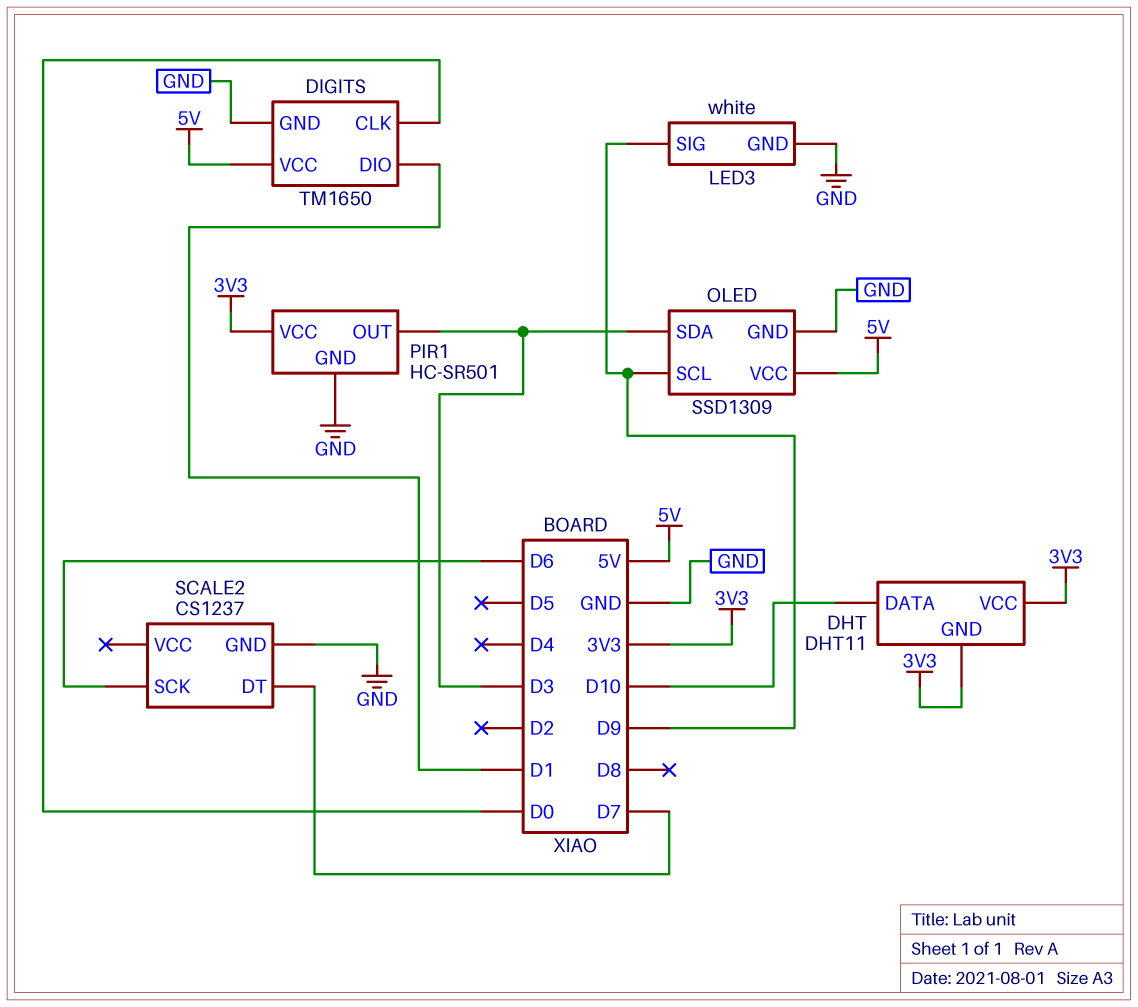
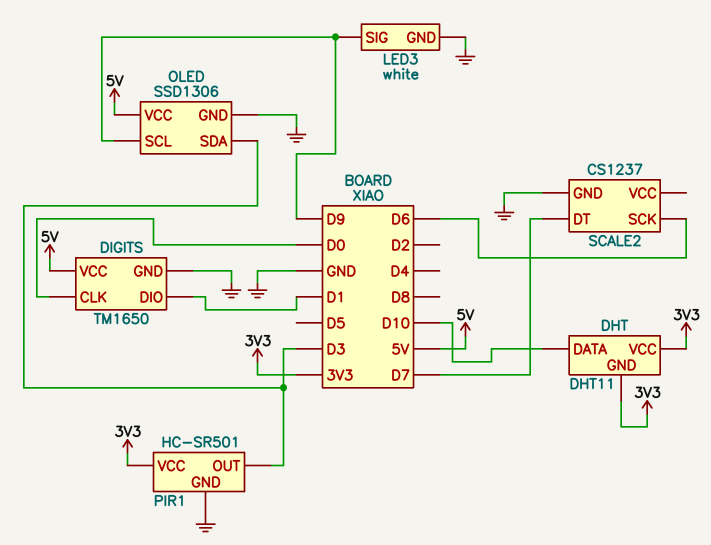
OLED: SSD1309 -> SSD1306

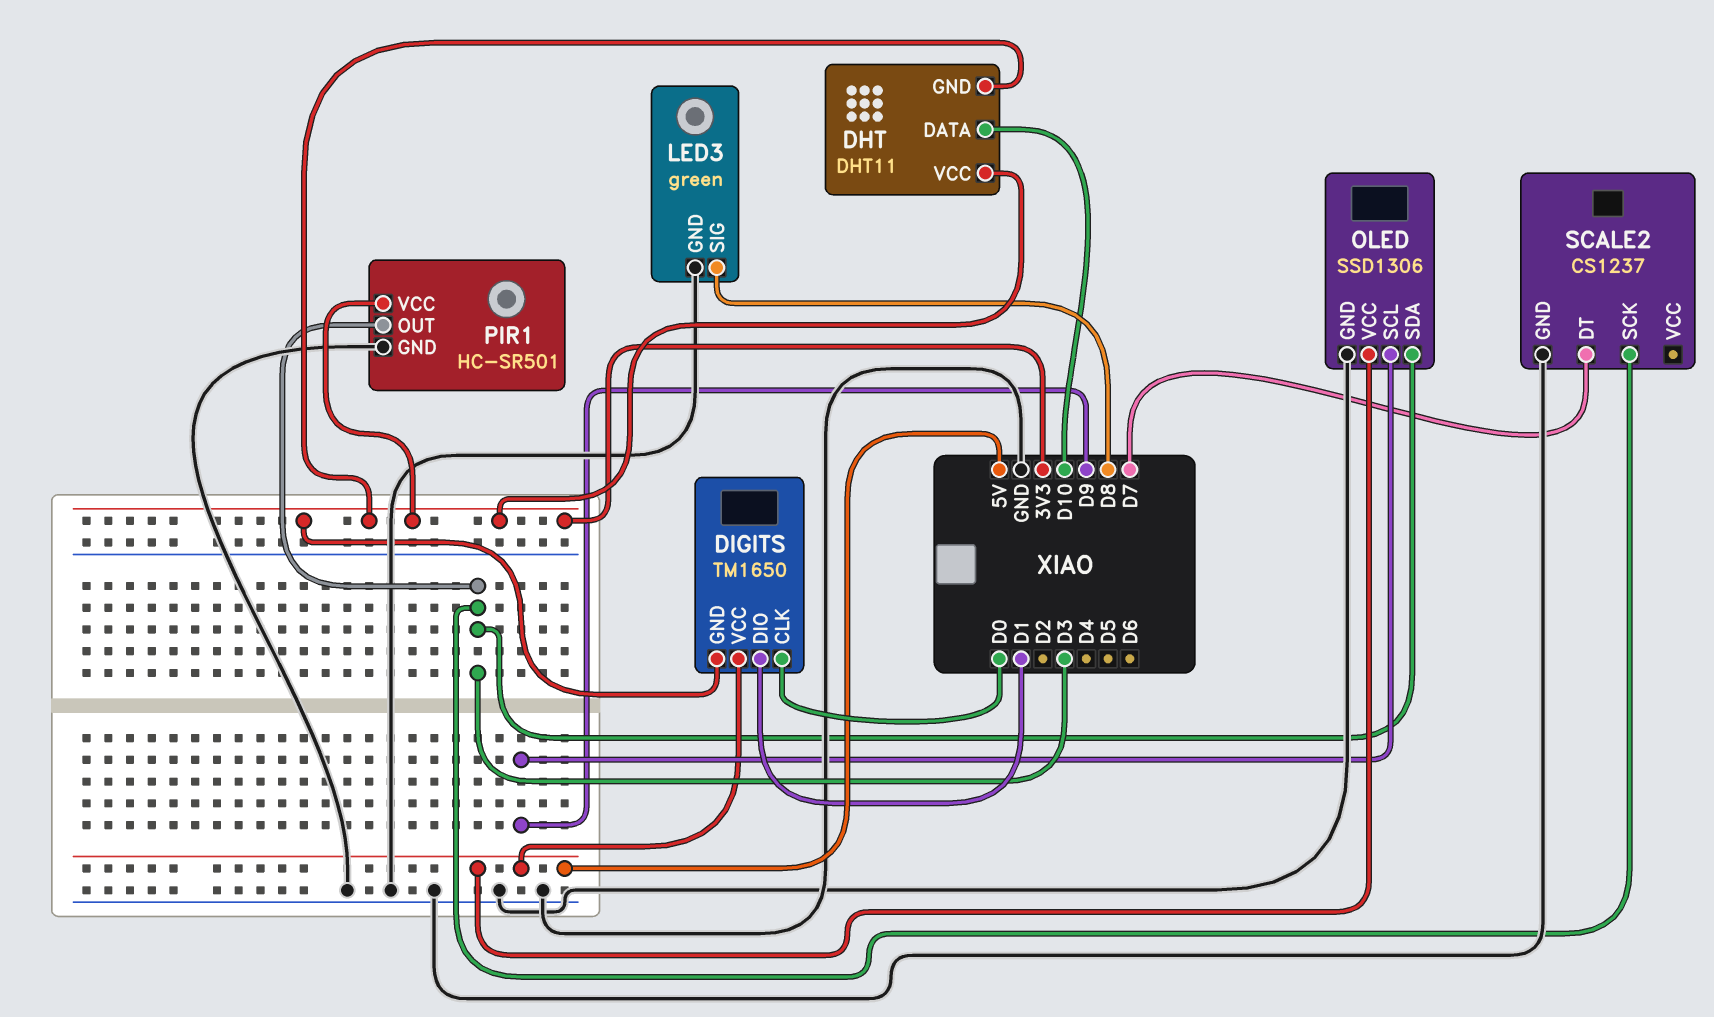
DIGITS pin GND: GND -> 3V3
LED3: white -> green
LED3 pin SIG: D9 -> D8
SCALE2 pin SCK: D6 -> D3

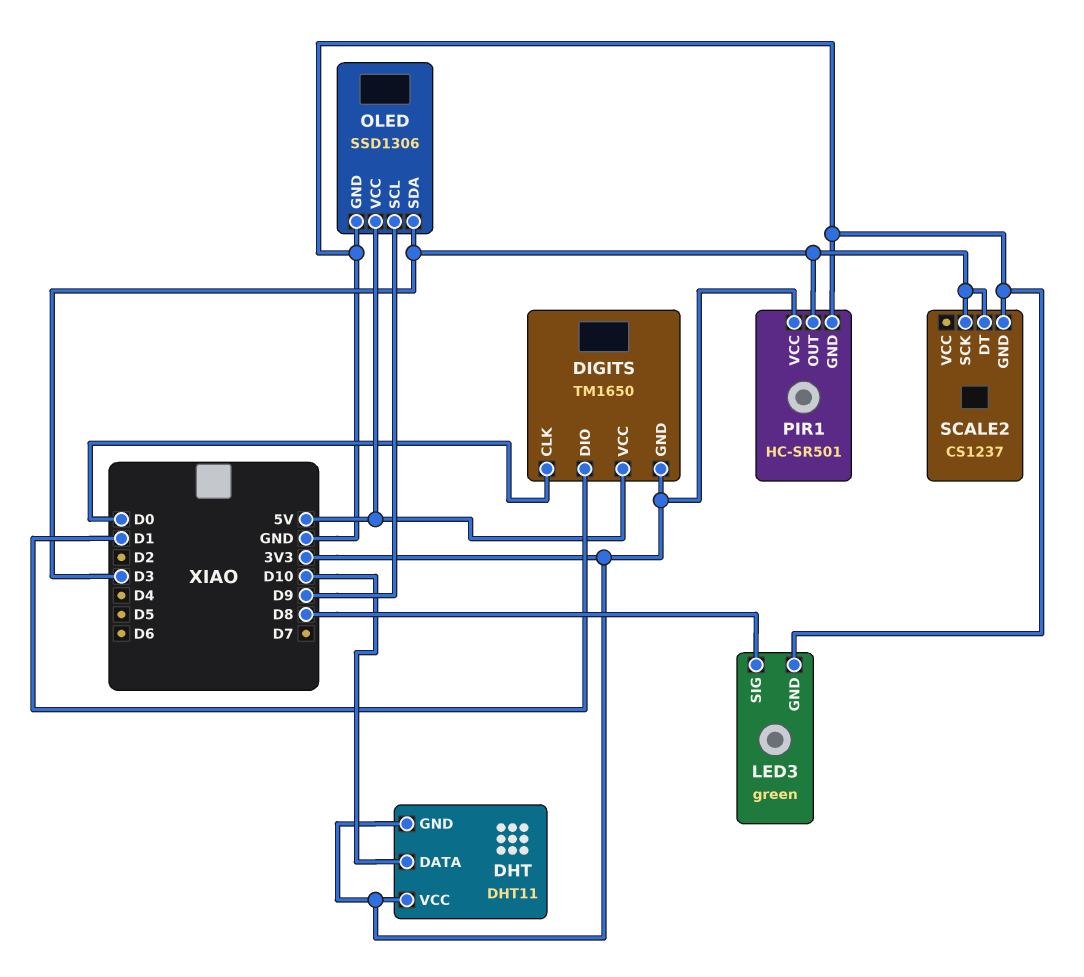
SCALE2 pin DT: D7 -> D3

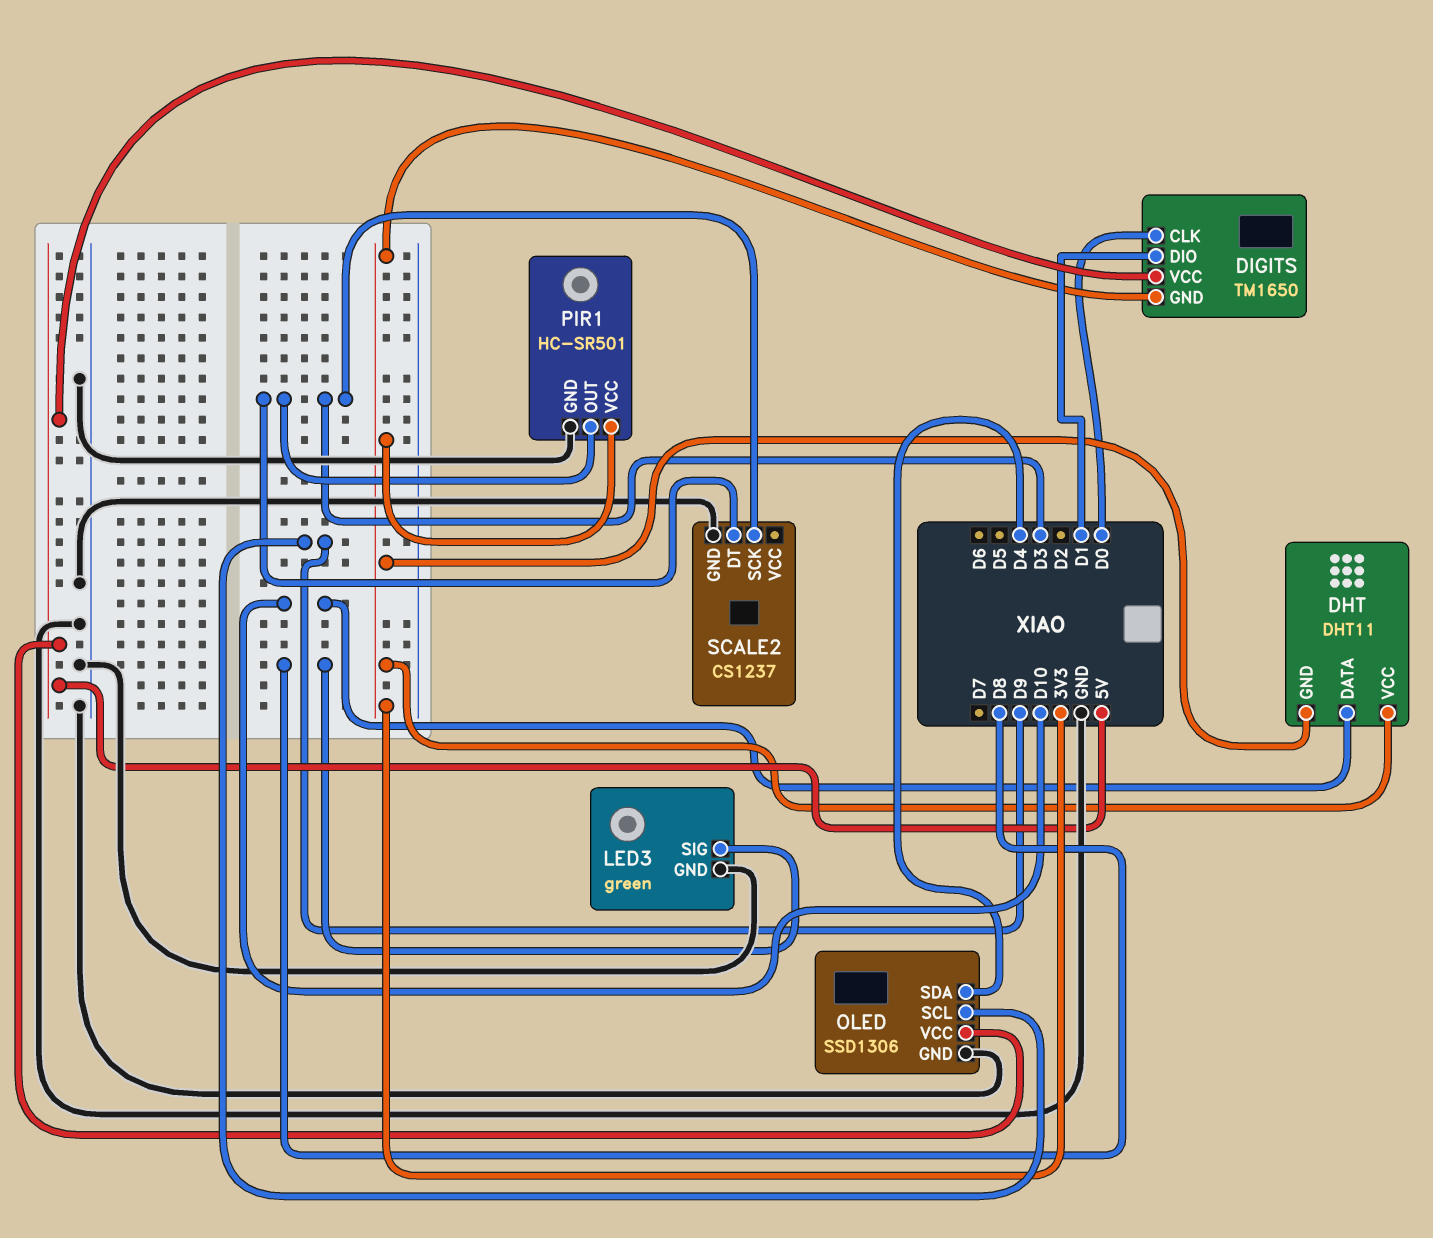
OLED pin SDA: D3 -> D4

